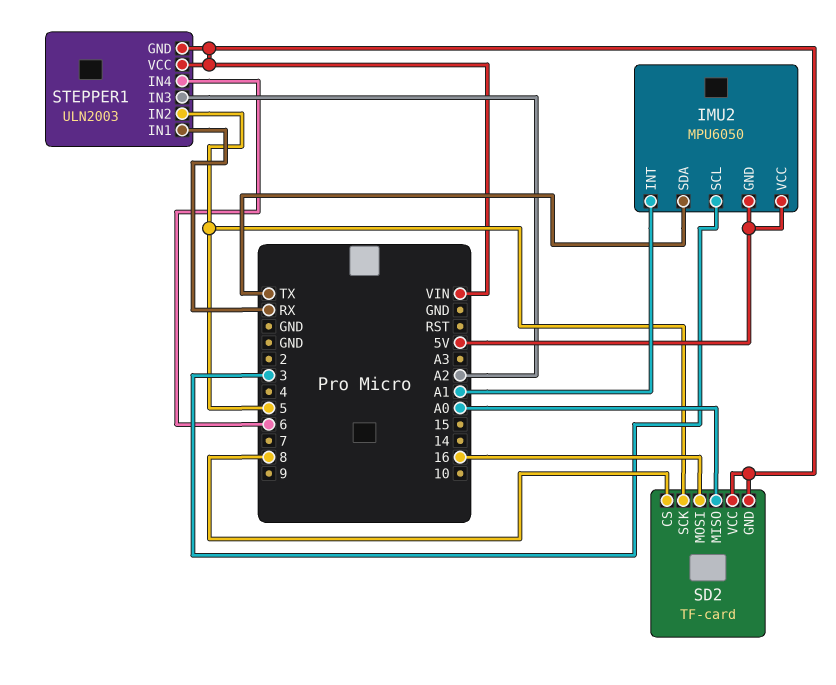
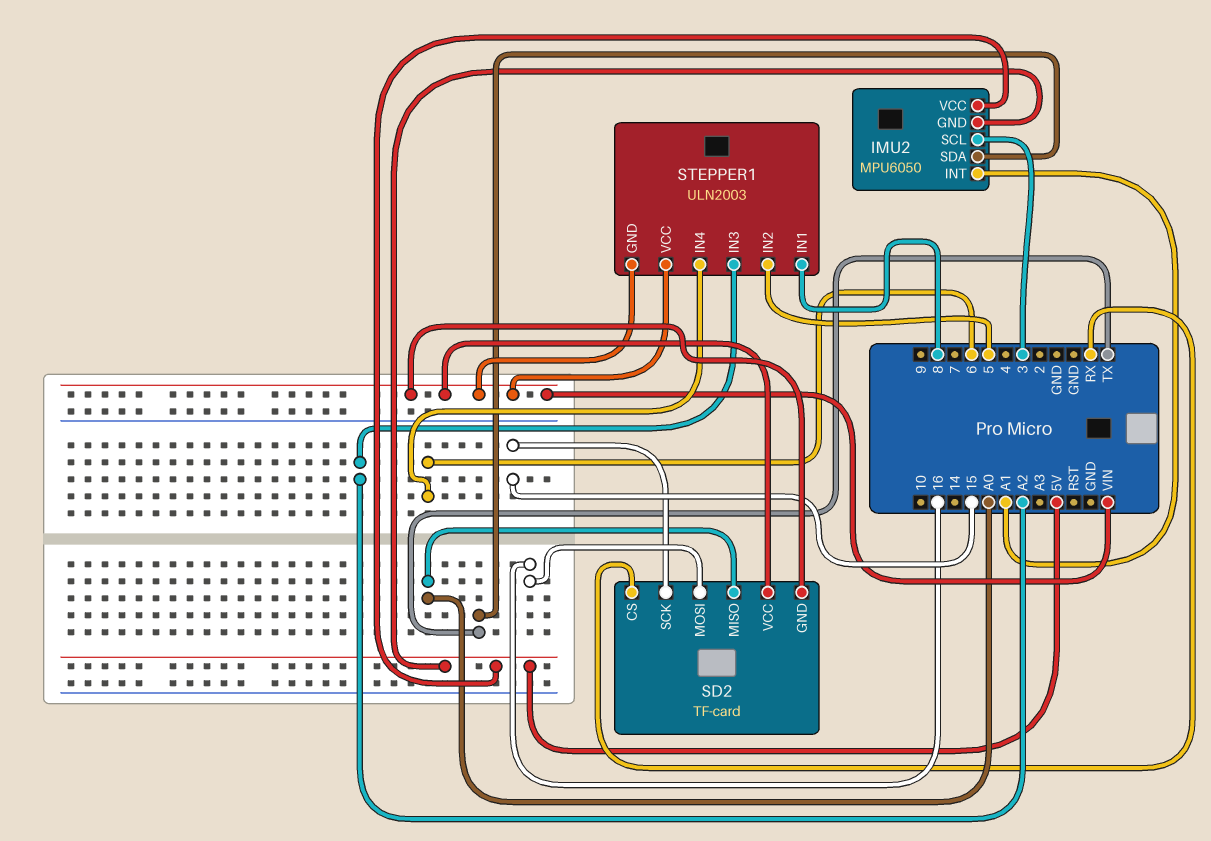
SD2 pin CS: 8 -> RX
SD2 pin SCK: 5 -> 15
STEPPER1 pin IN1: RX -> 8

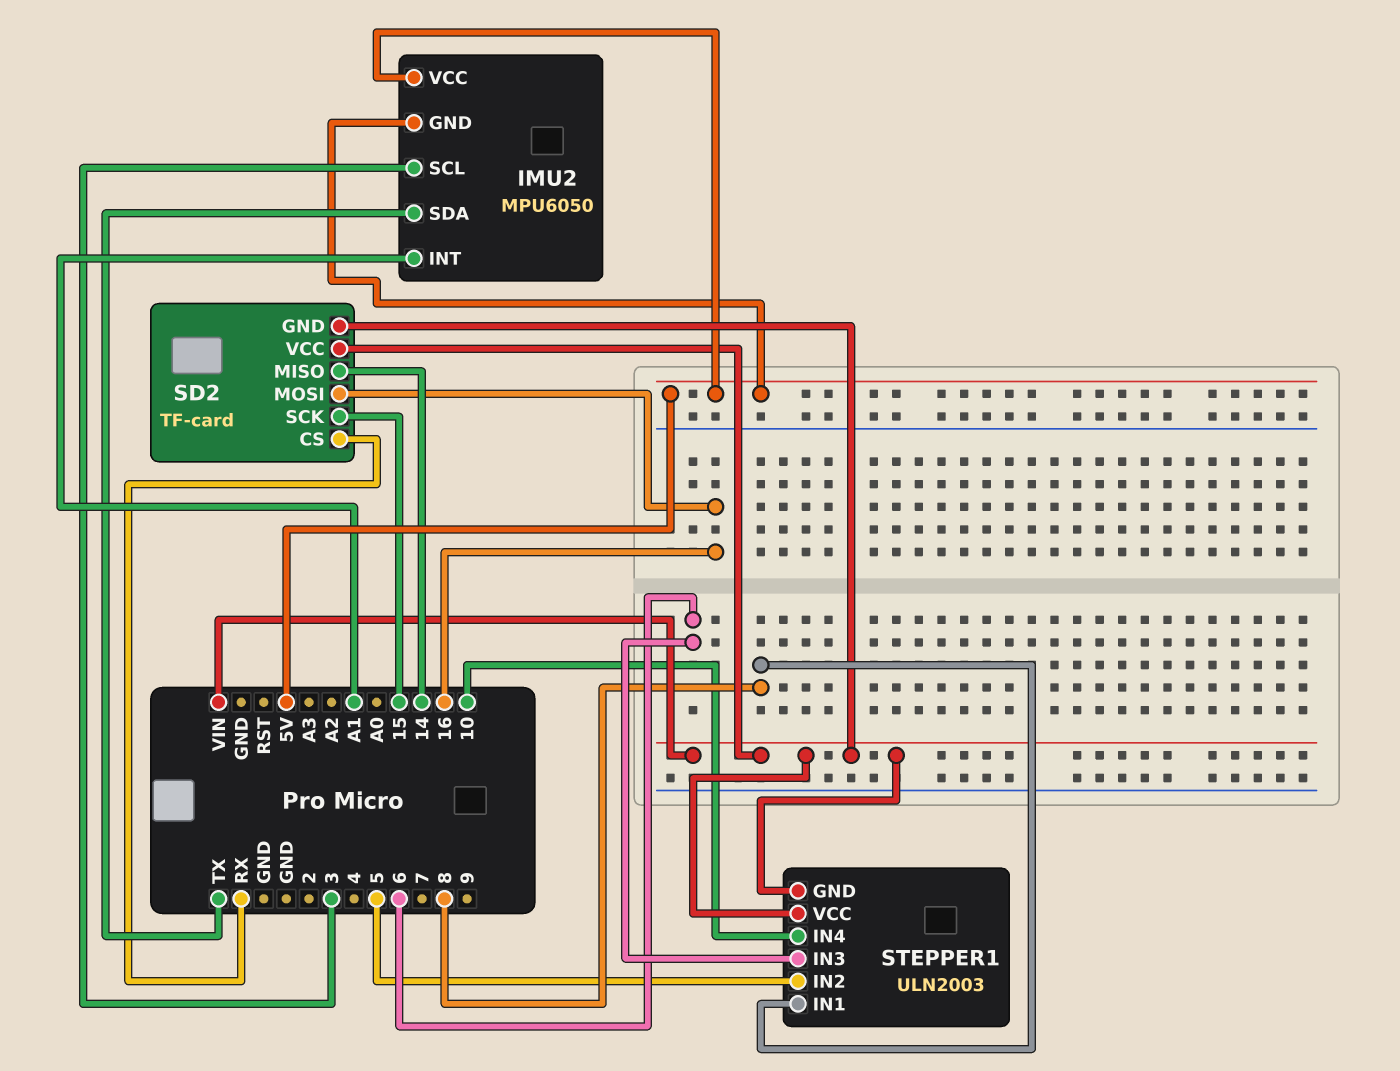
SD2 pin MISO: A0 -> 14
STEPPER1 pin IN3: A2 -> 6
STEPPER1 pin IN4: 6 -> 10

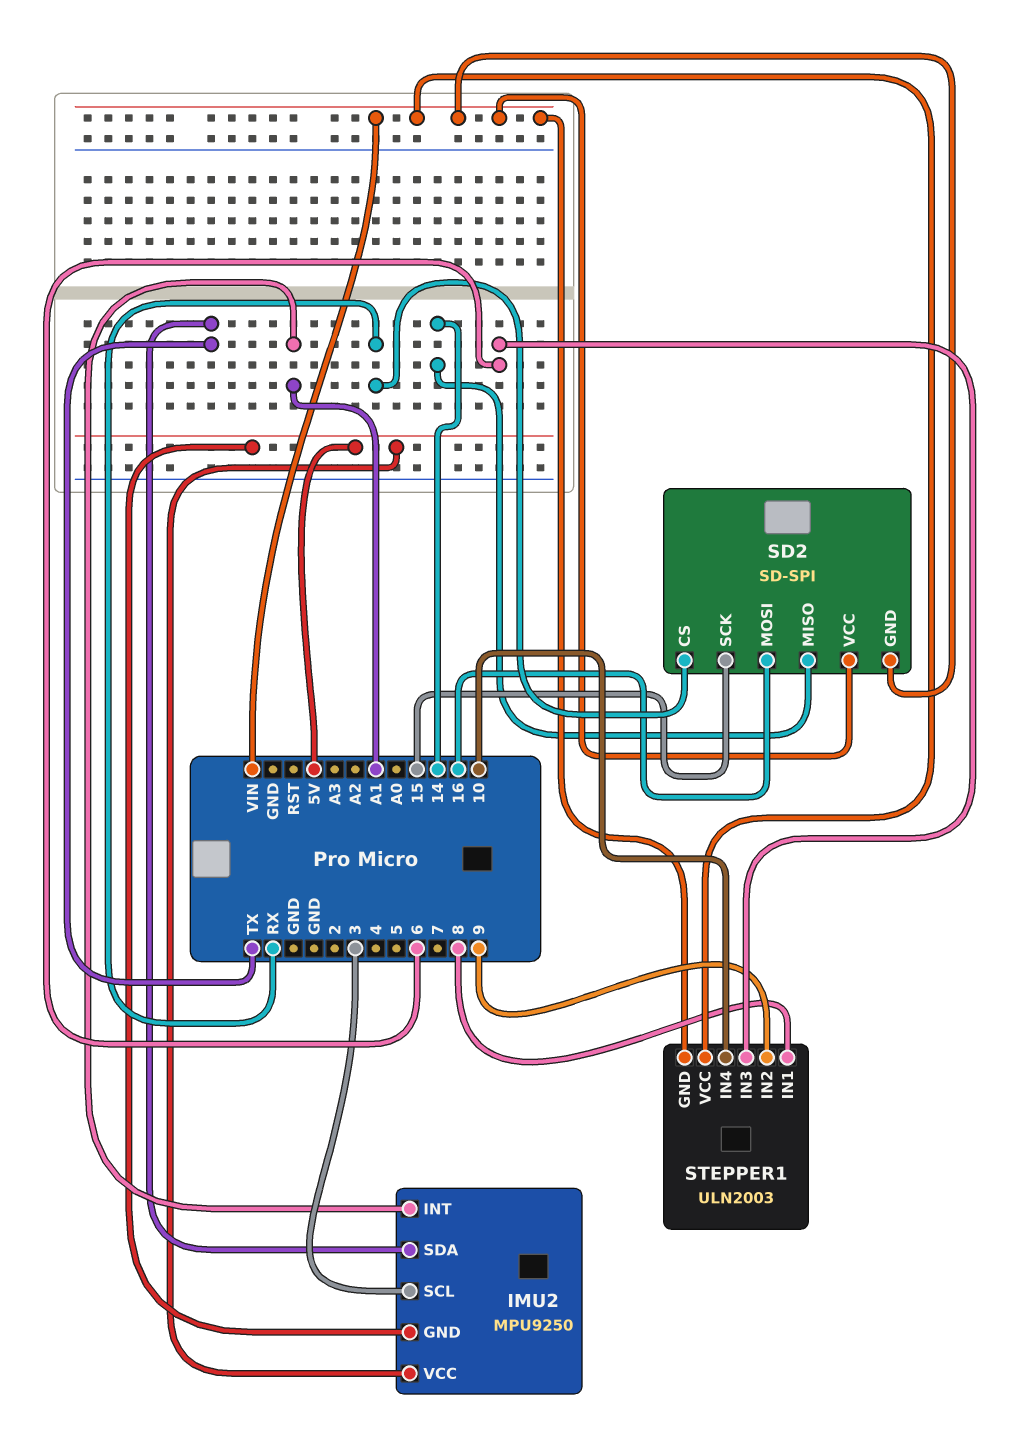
IMU2: MPU6050 -> MPU9250
SD2: TF-card -> SD-SPI
STEPPER1 pin IN2: 5 -> 9

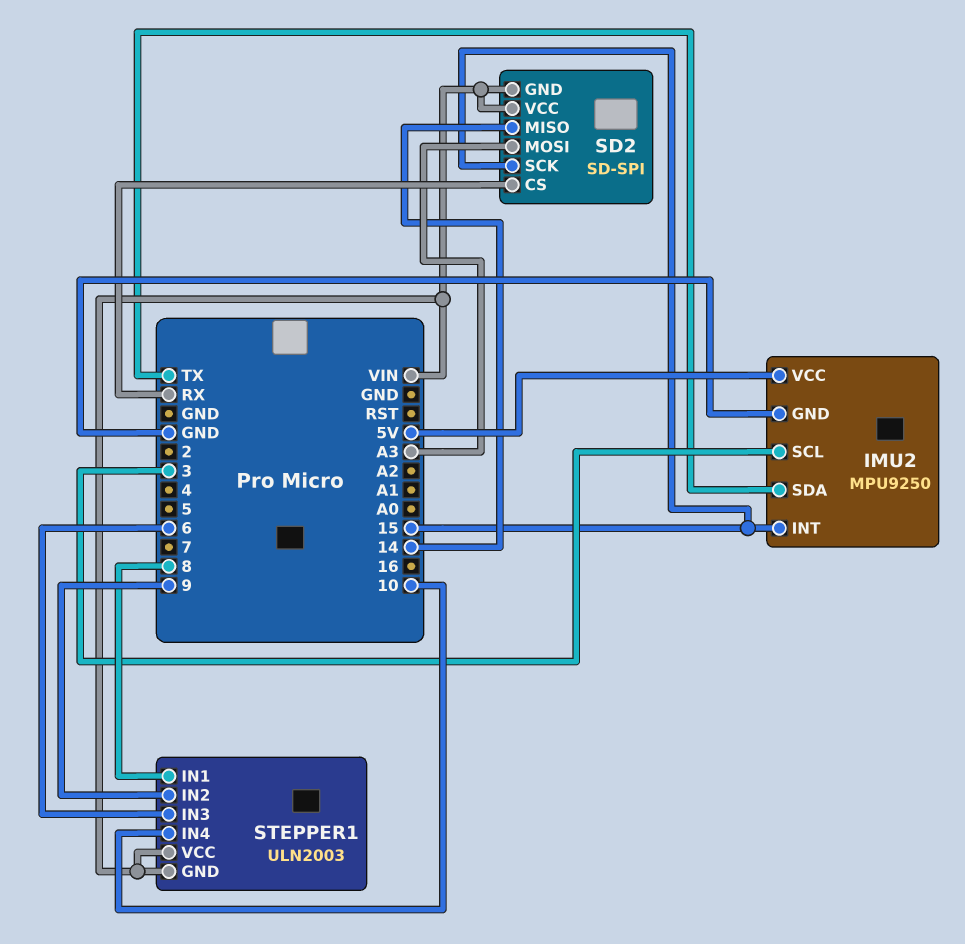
IMU2 pin GND: 5V -> GND
IMU2 pin INT: A1 -> 15
SD2 pin MOSI: 16 -> A3

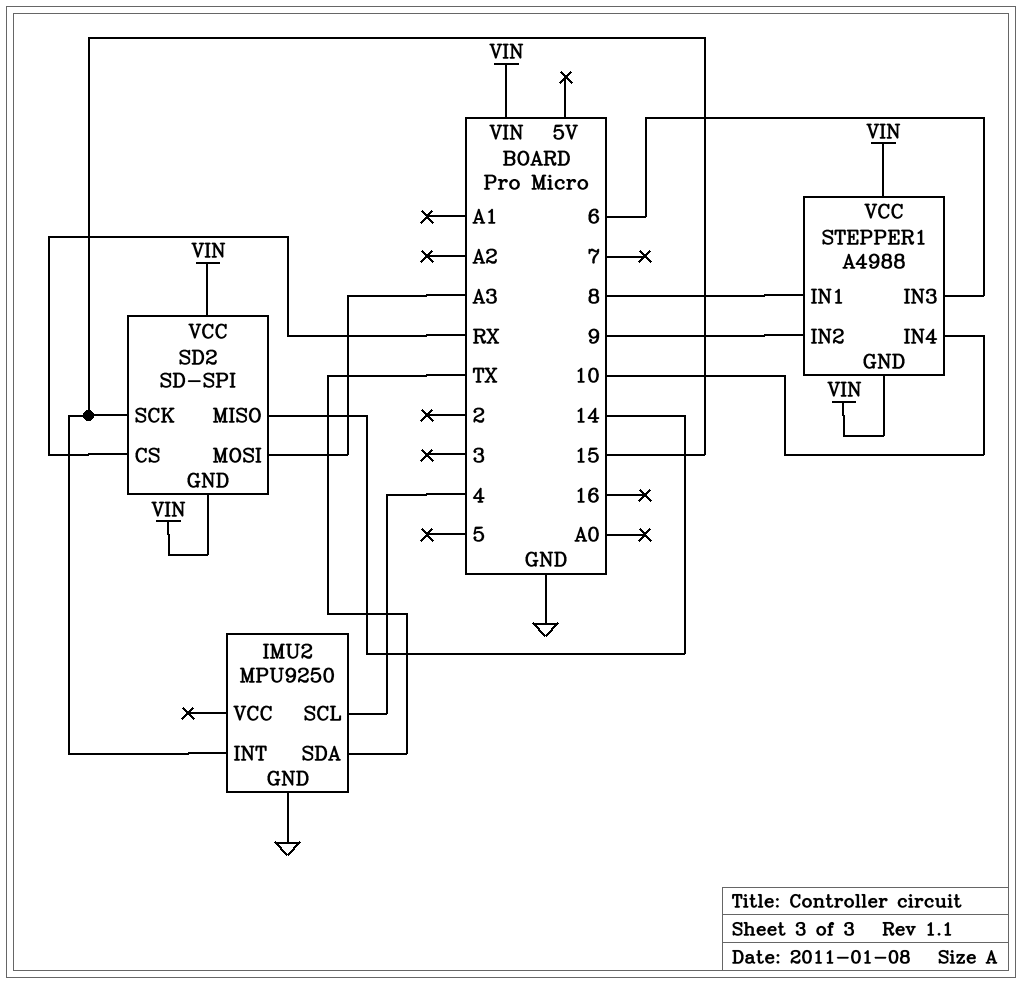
IMU2 pin SCL: 3 -> 4
IMU2 pin VCC: 5V -> none
STEPPER1: ULN2003 -> A4988

